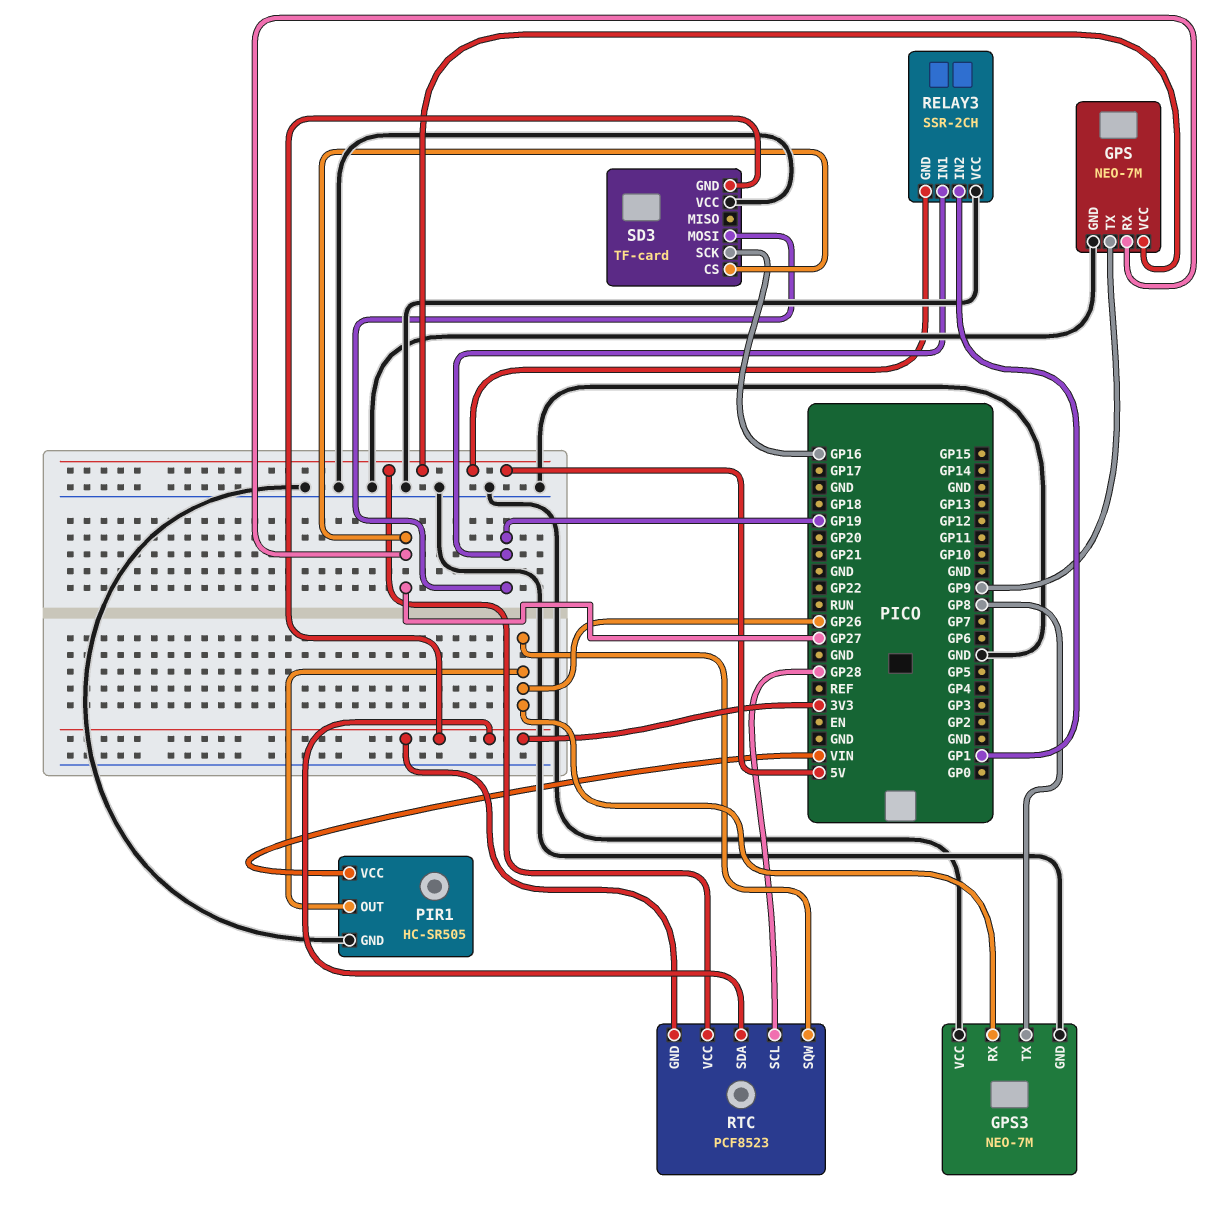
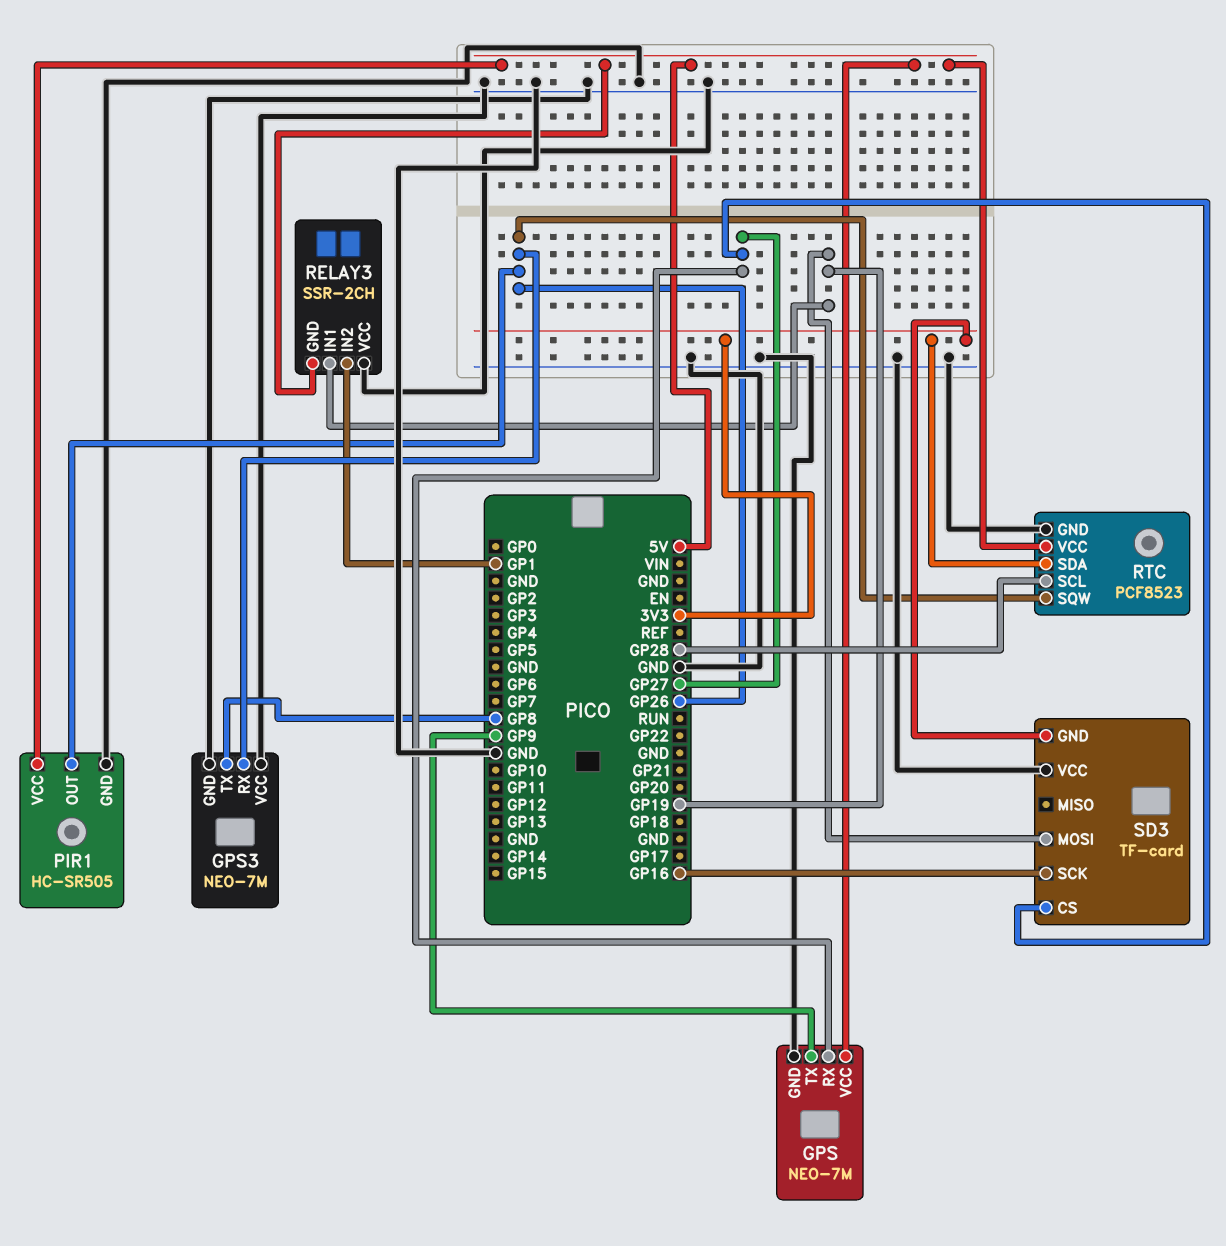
PIR1 pin VCC: VIN -> 5V
RTC pin GND: 3V3 -> GND

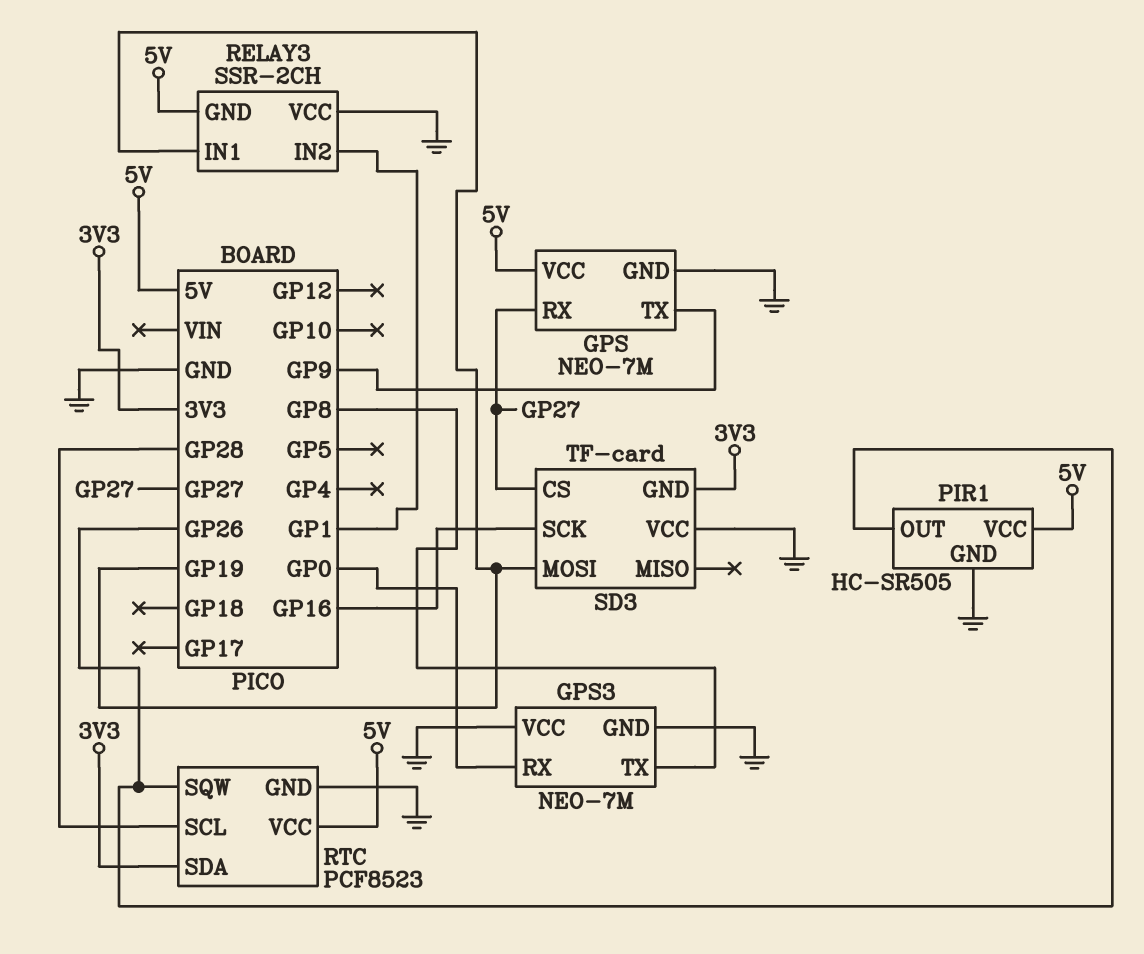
GPS3 pin RX: GP26 -> GP0

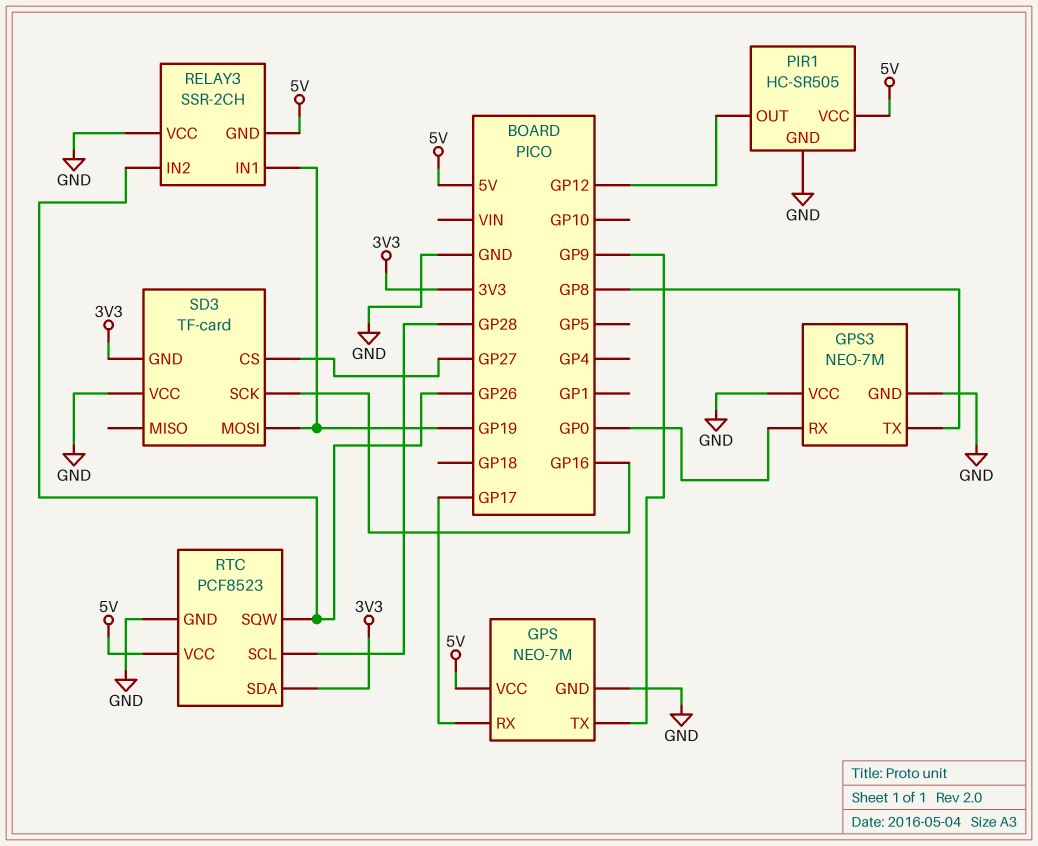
GPS pin RX: GP27 -> GP17
PIR1 pin OUT: GP26 -> GP12
RELAY3 pin IN2: GP1 -> GP26

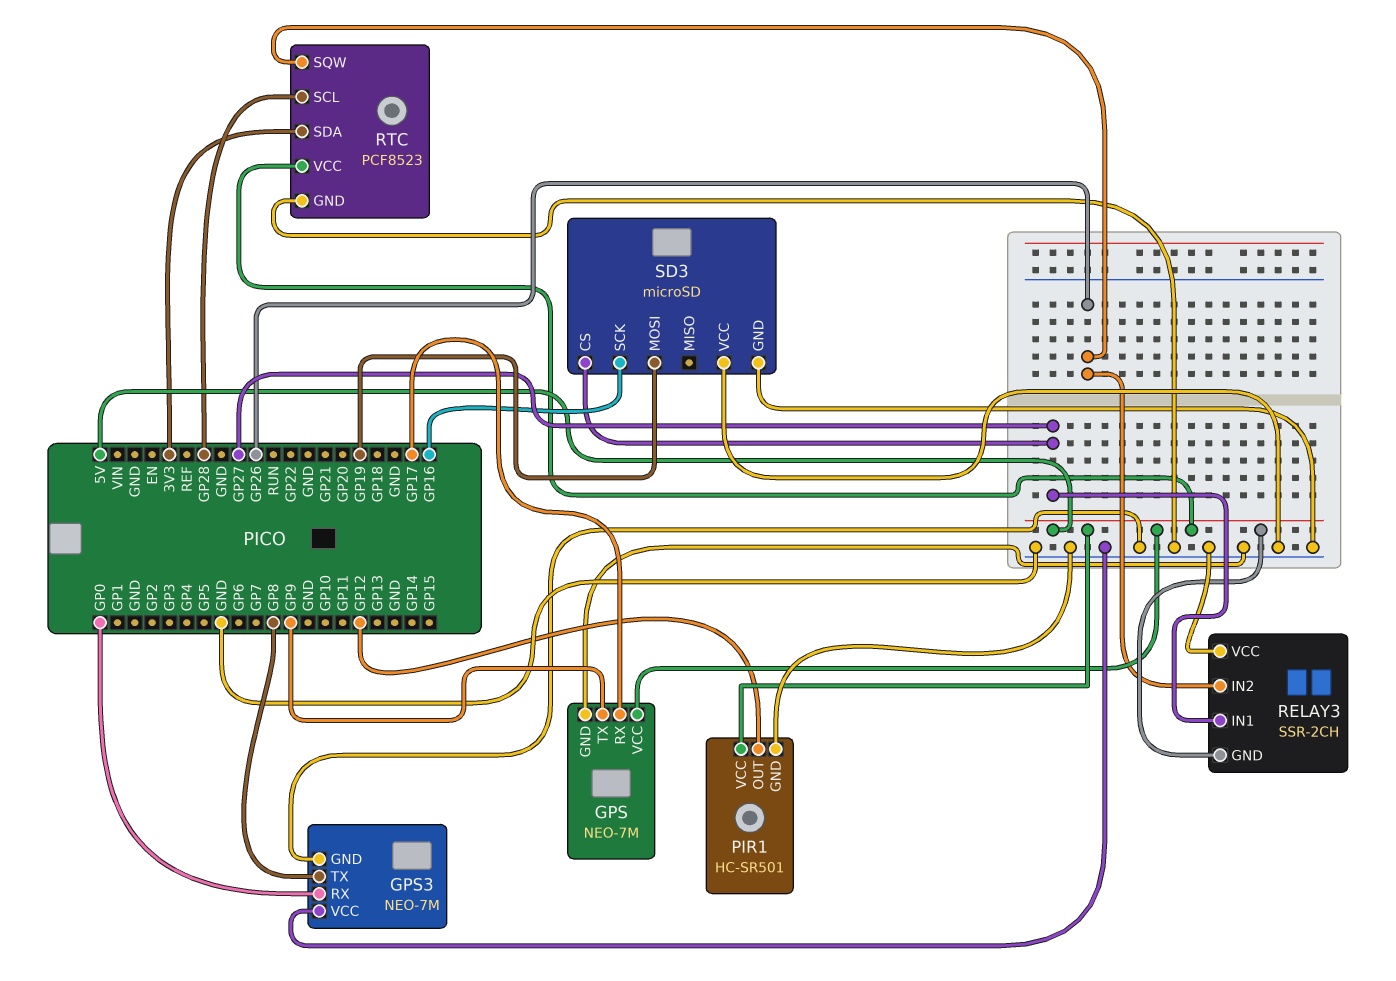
PIR1: HC-SR505 -> HC-SR501
RELAY3 pin IN1: GP19 -> GP27
SD3: TF-card -> microSD
SD3 pin GND: 3V3 -> GND

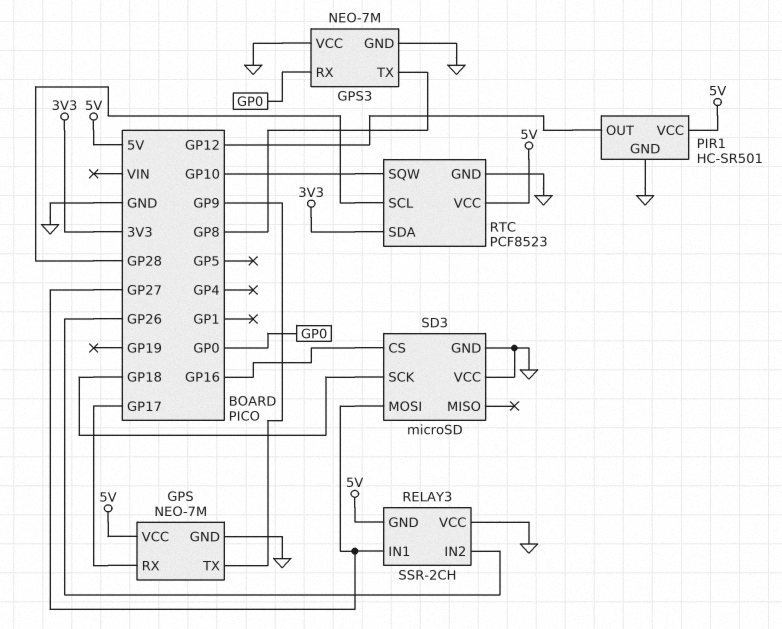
RTC pin SQW: GP26 -> GP10
SD3 pin CS: GP27 -> GP16
SD3 pin MOSI: GP19 -> GP27
SD3 pin SCK: GP16 -> GP18

